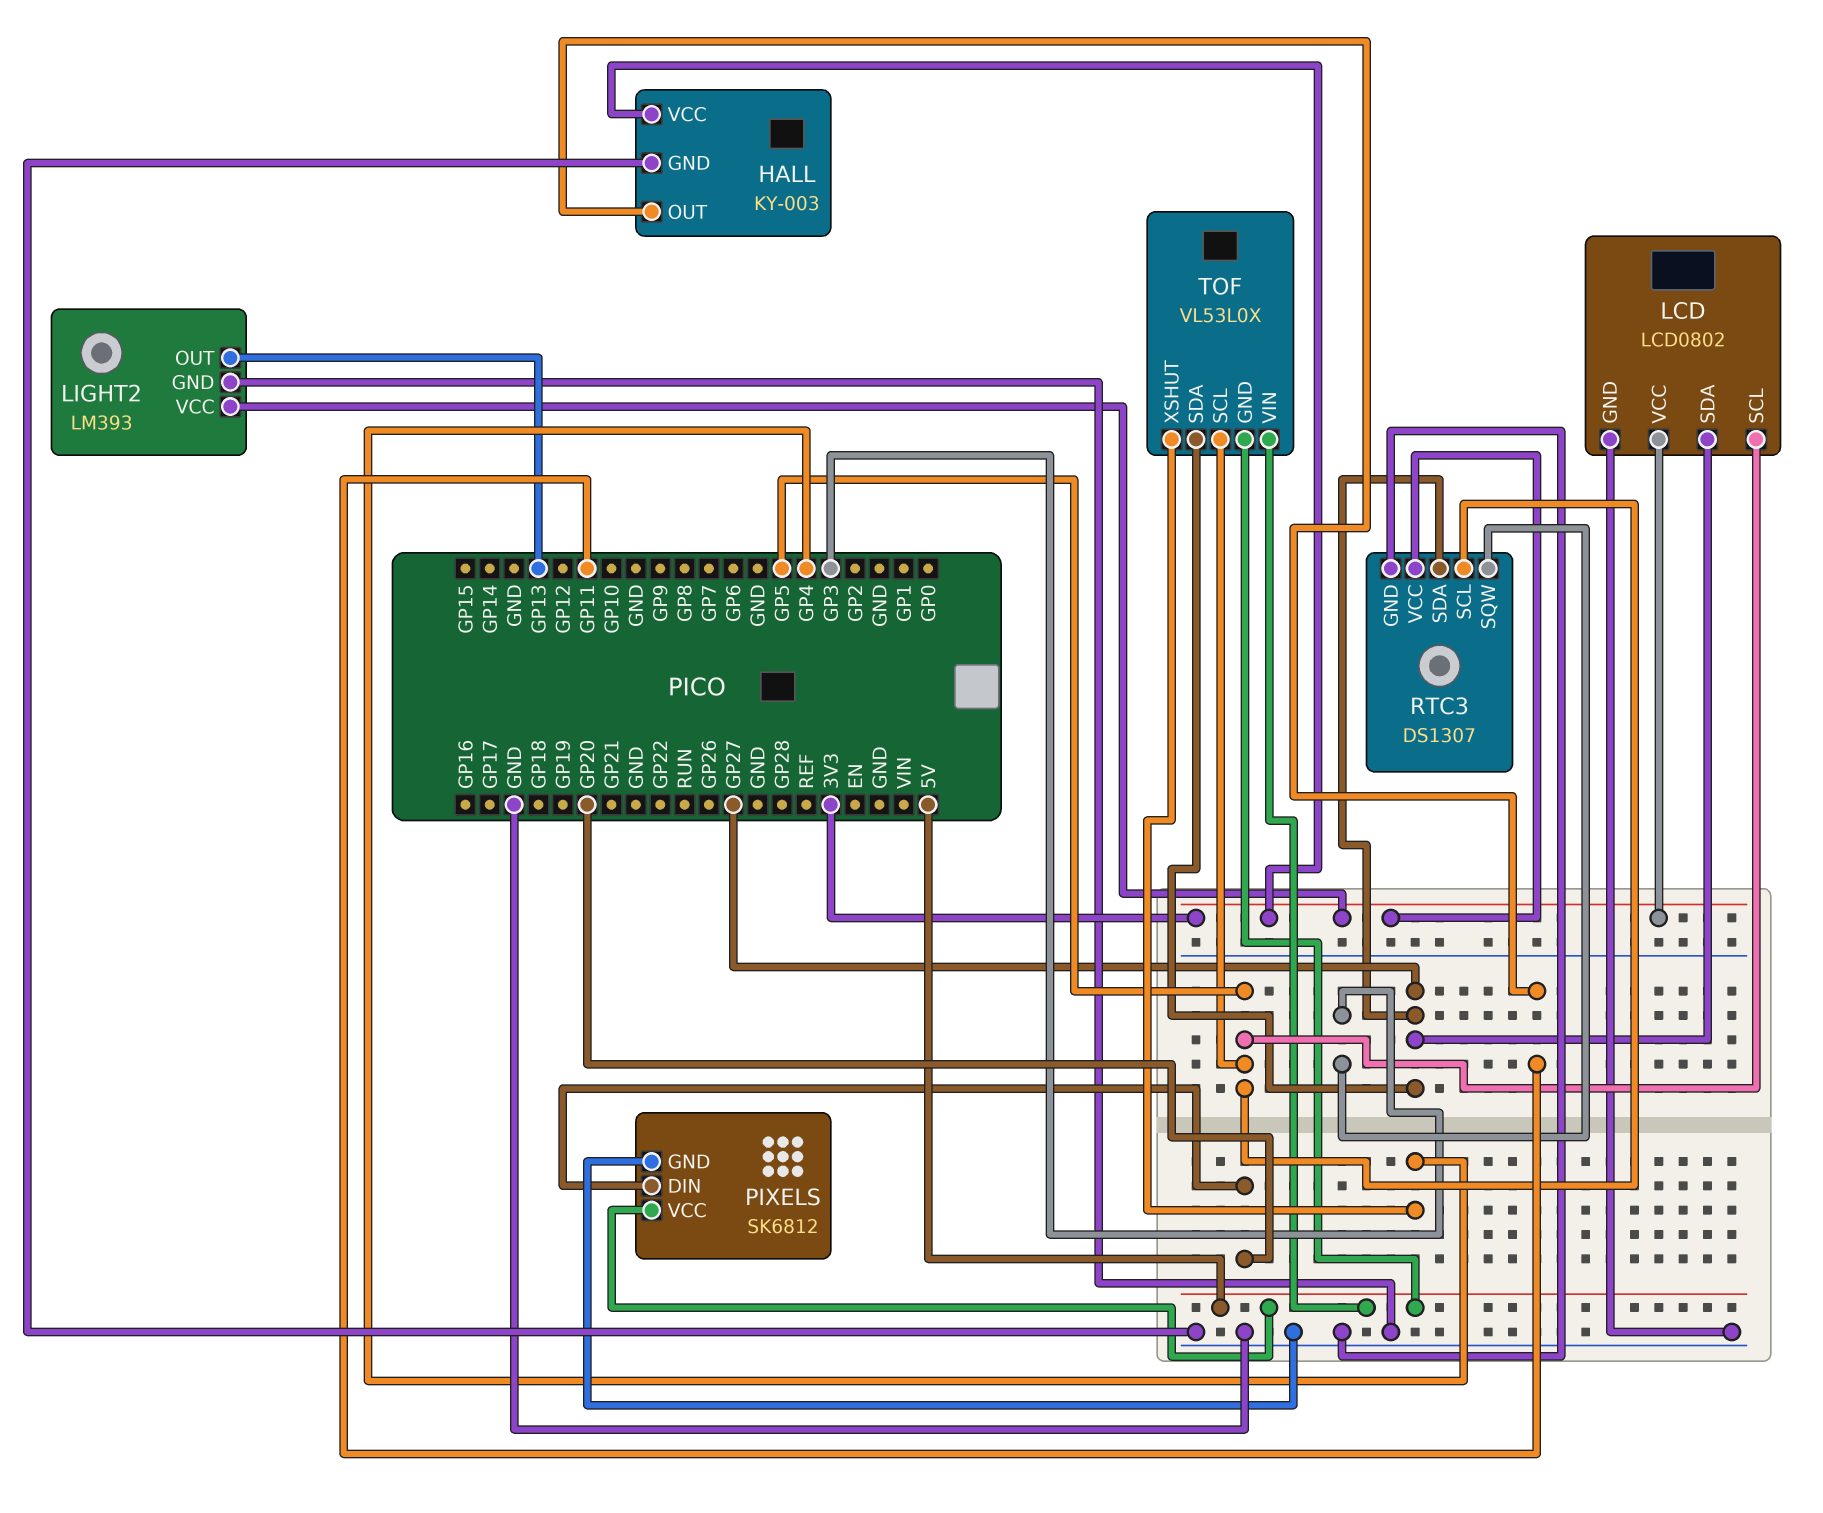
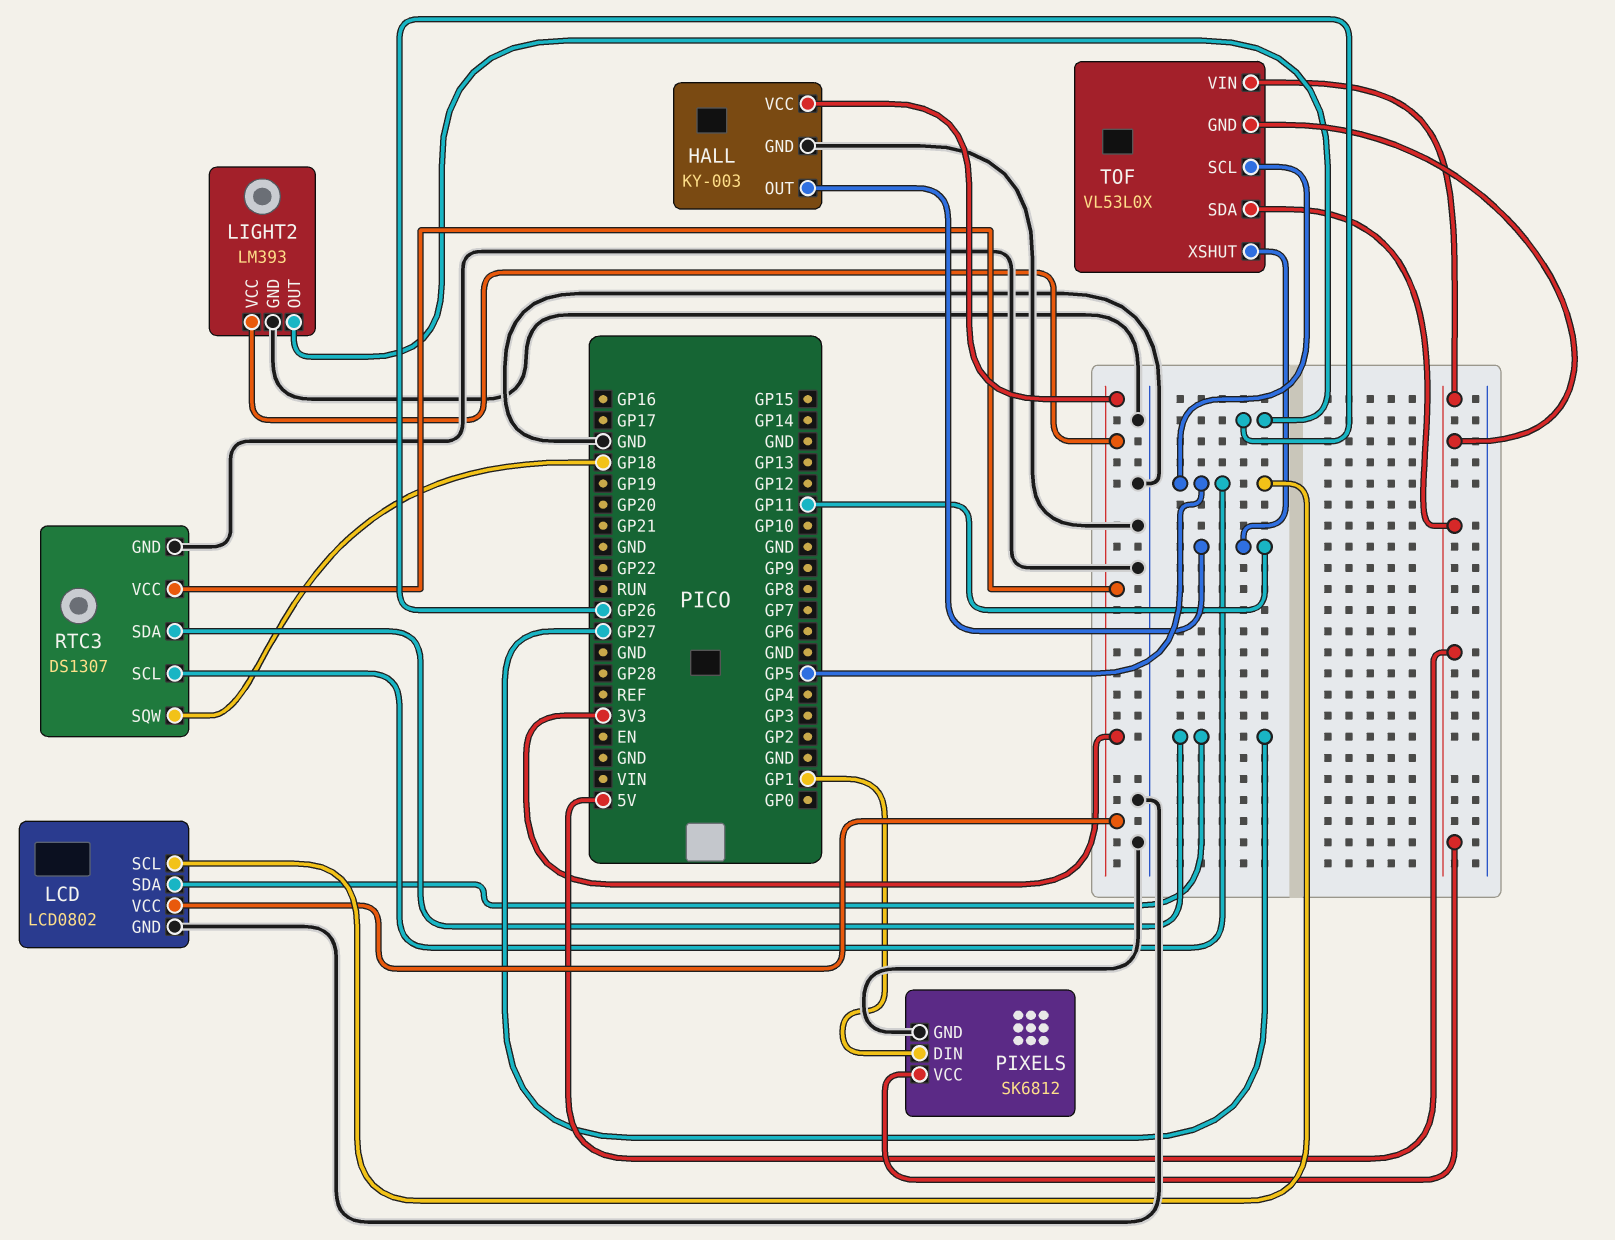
LIGHT2 pin OUT: GP13 -> GP26
PIXELS pin DIN: GP20 -> GP1
RTC3 pin SQW: GP3 -> GP18
TOF pin SDA: GP27 -> 5V
TOF pin XSHUT: GP4 -> GP11

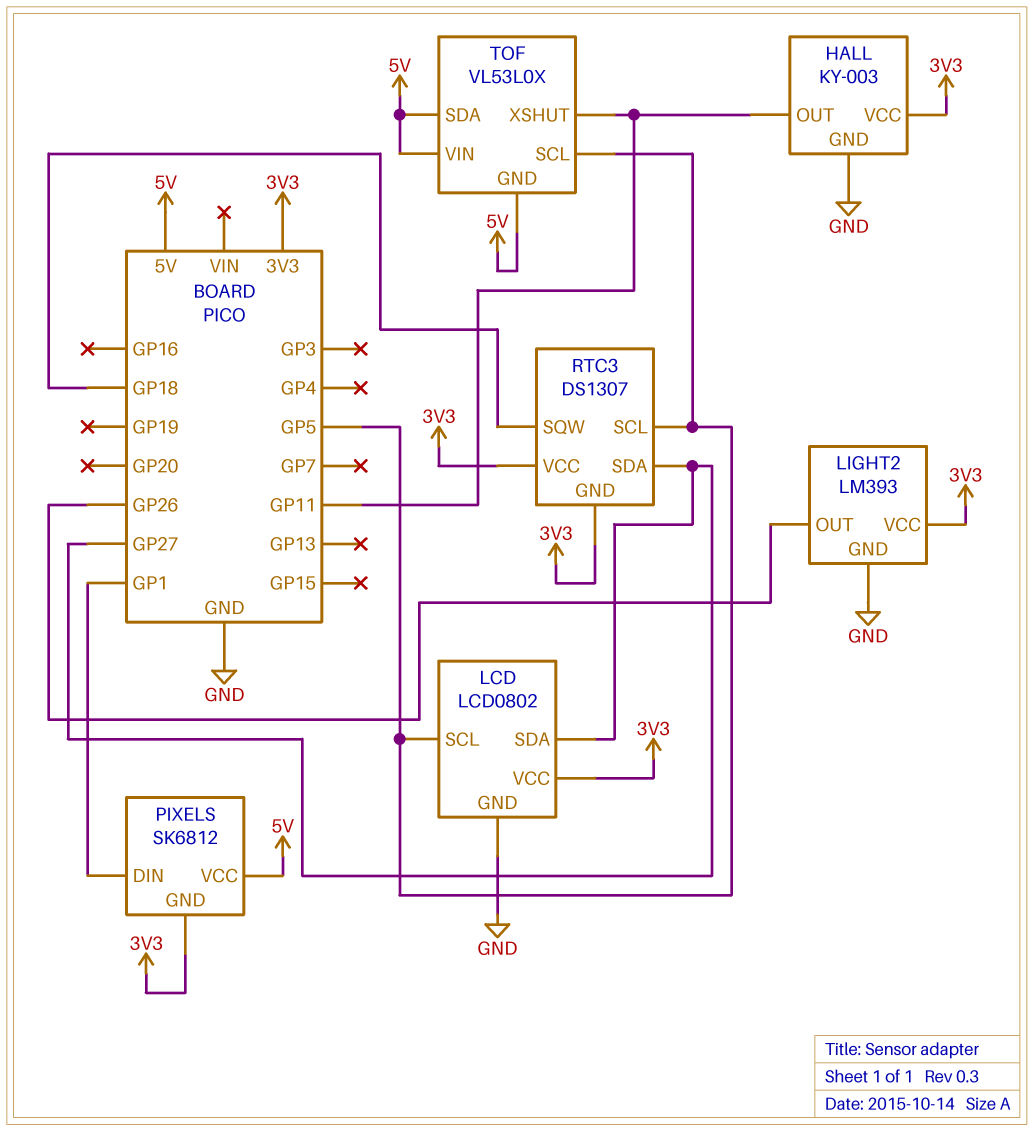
PIXELS pin GND: GND -> 3V3
RTC3 pin GND: GND -> 3V3

